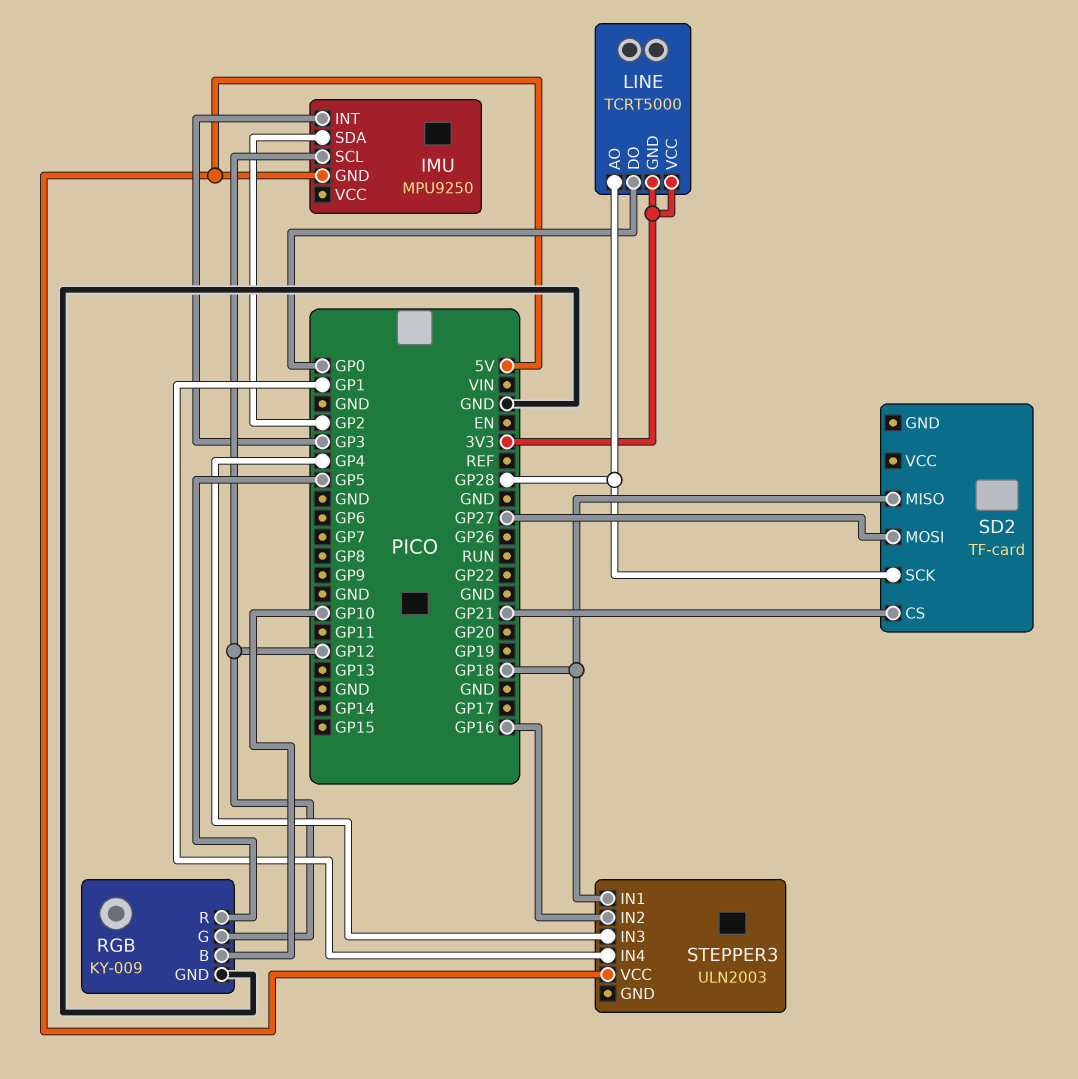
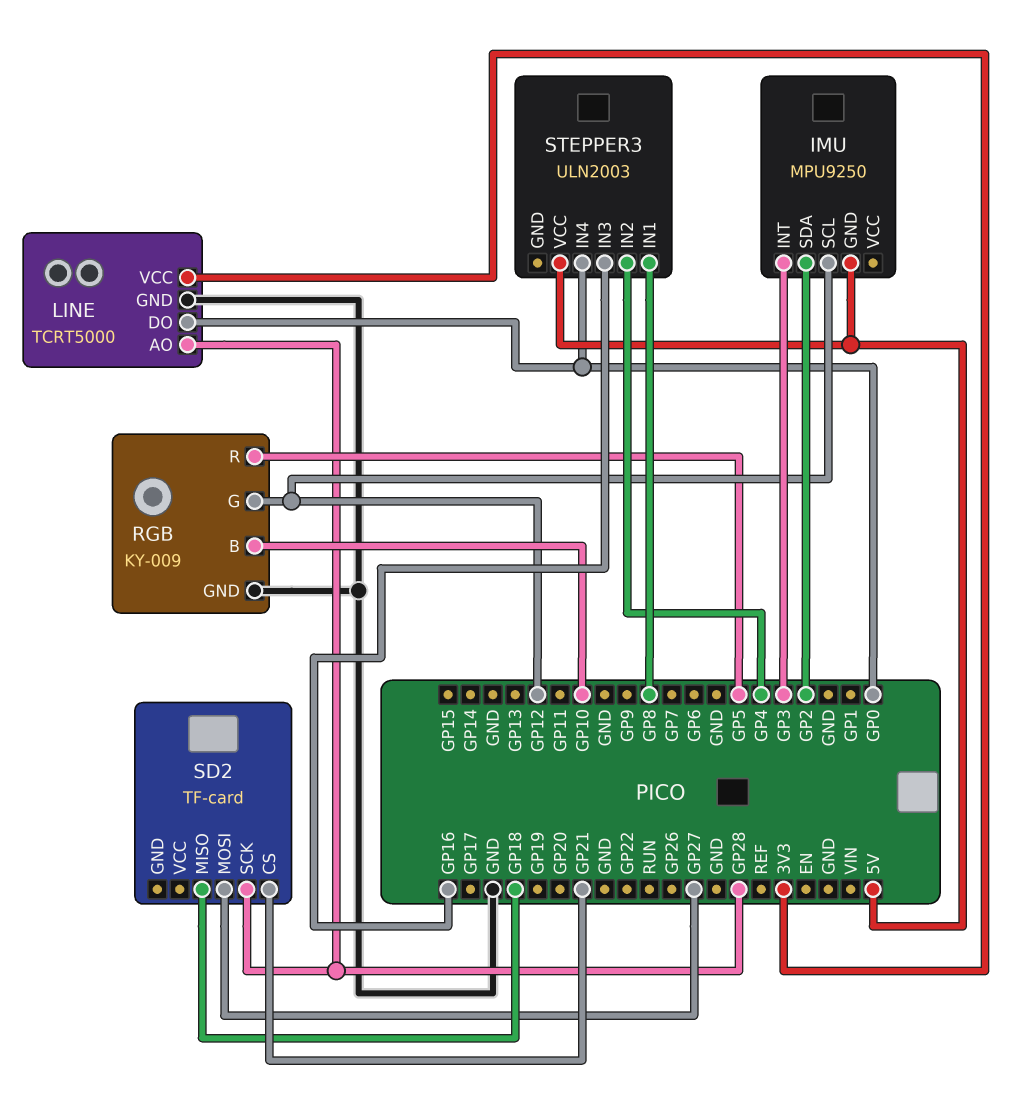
LINE pin GND: 3V3 -> GND
STEPPER3 pin IN1: GP18 -> GP8
STEPPER3 pin IN2: GP16 -> GP4
STEPPER3 pin IN3: GP4 -> GP16
STEPPER3 pin IN4: GP1 -> GP0

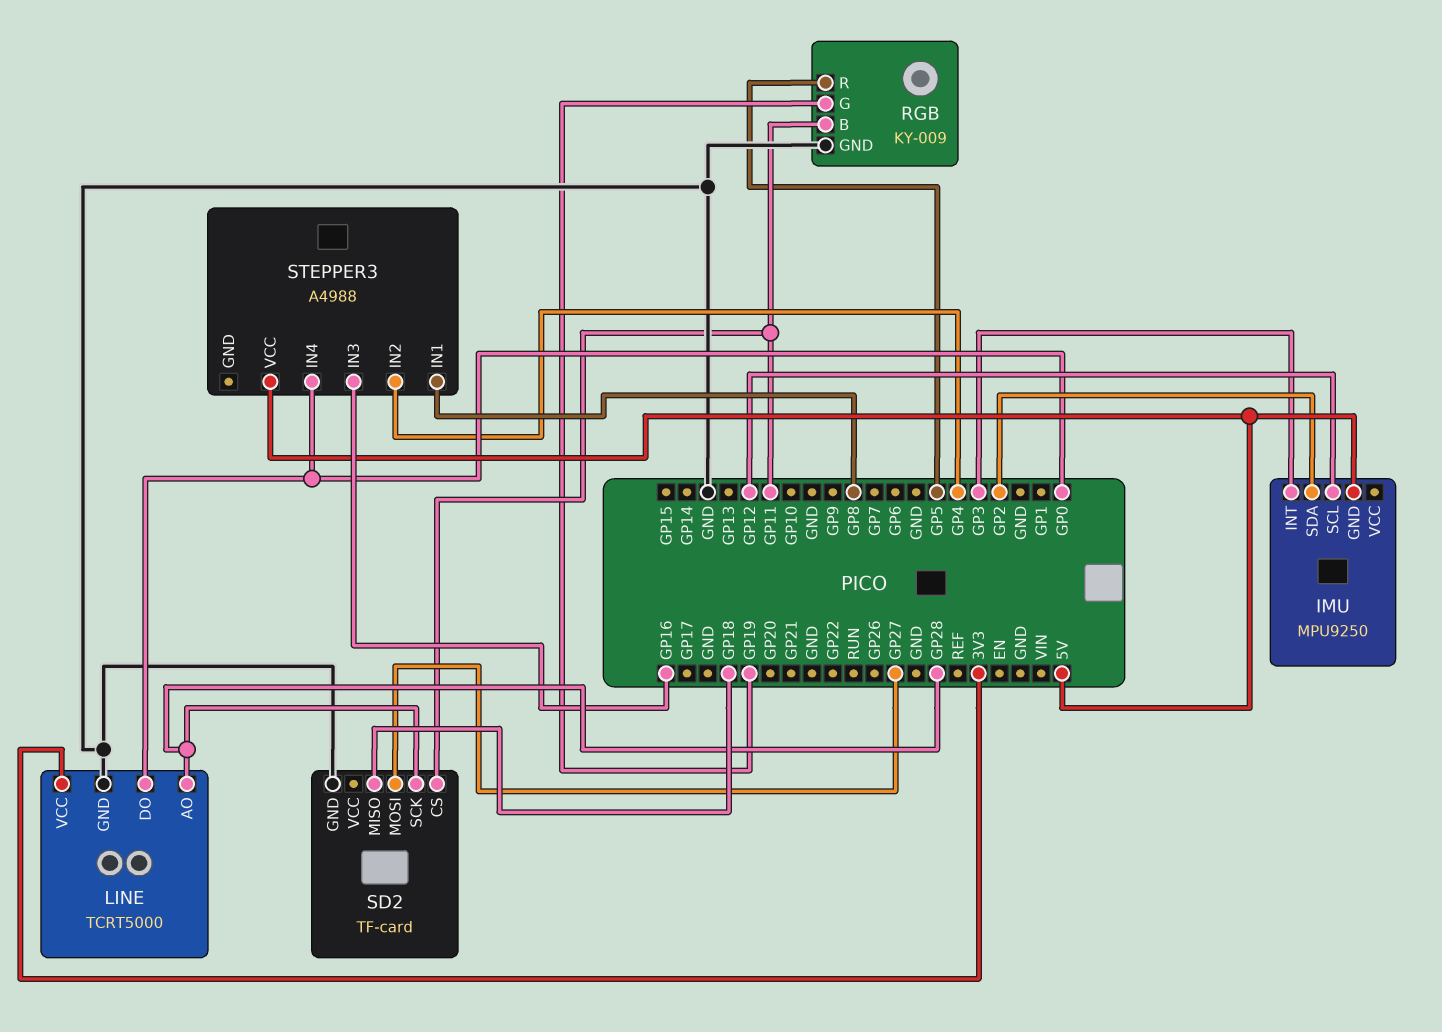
RGB pin B: GP10 -> GP11
RGB pin G: GP12 -> GP19
SD2 pin CS: GP21 -> GP11
SD2 pin GND: none -> GND
STEPPER3: ULN2003 -> A4988

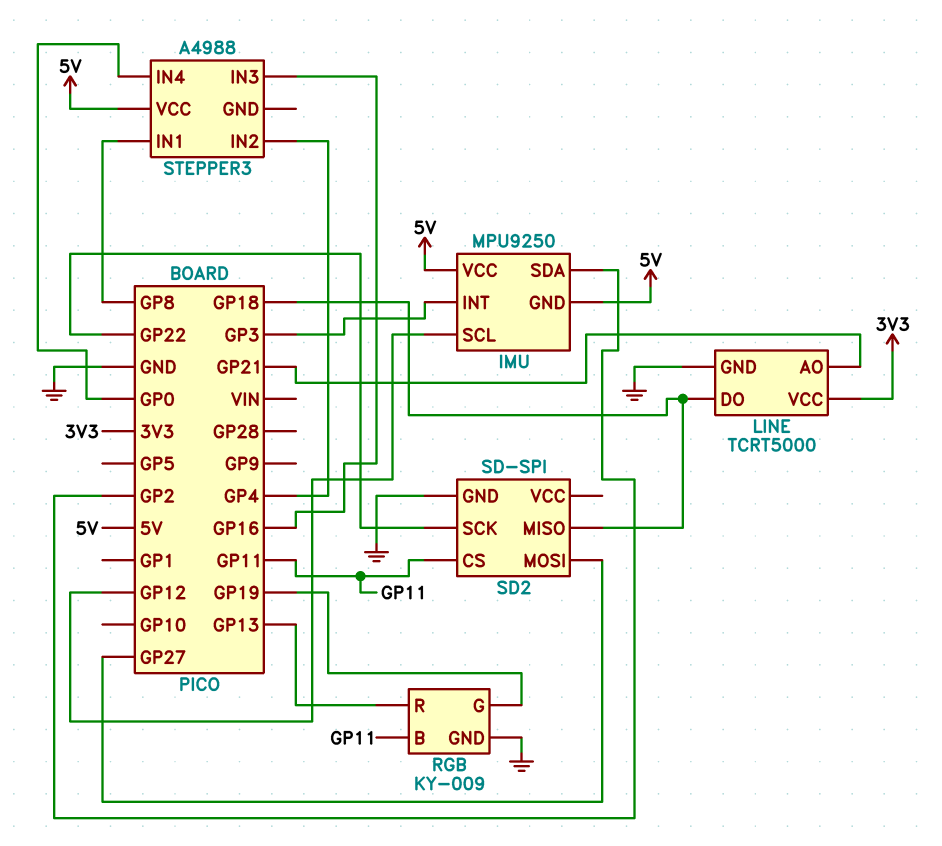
IMU pin VCC: none -> 5V
LINE pin AO: GP28 -> GP21
LINE pin DO: GP0 -> GP18
RGB pin R: GP5 -> GP13
SD2: TF-card -> SD-SPI
SD2 pin SCK: GP28 -> GP22

